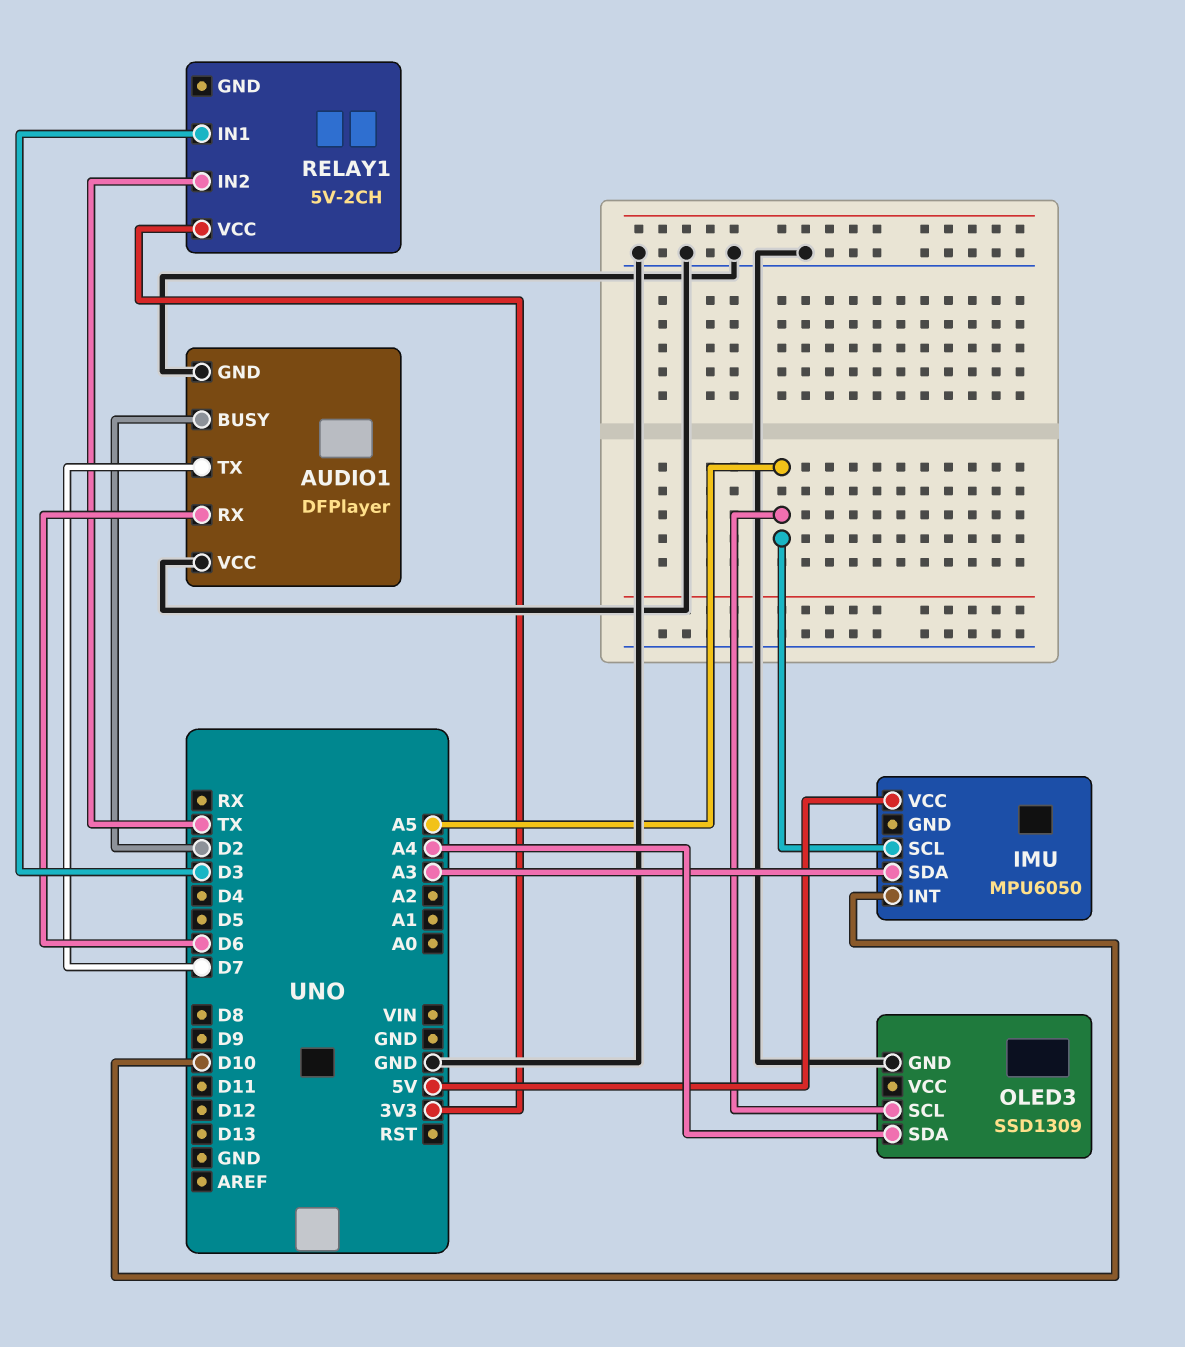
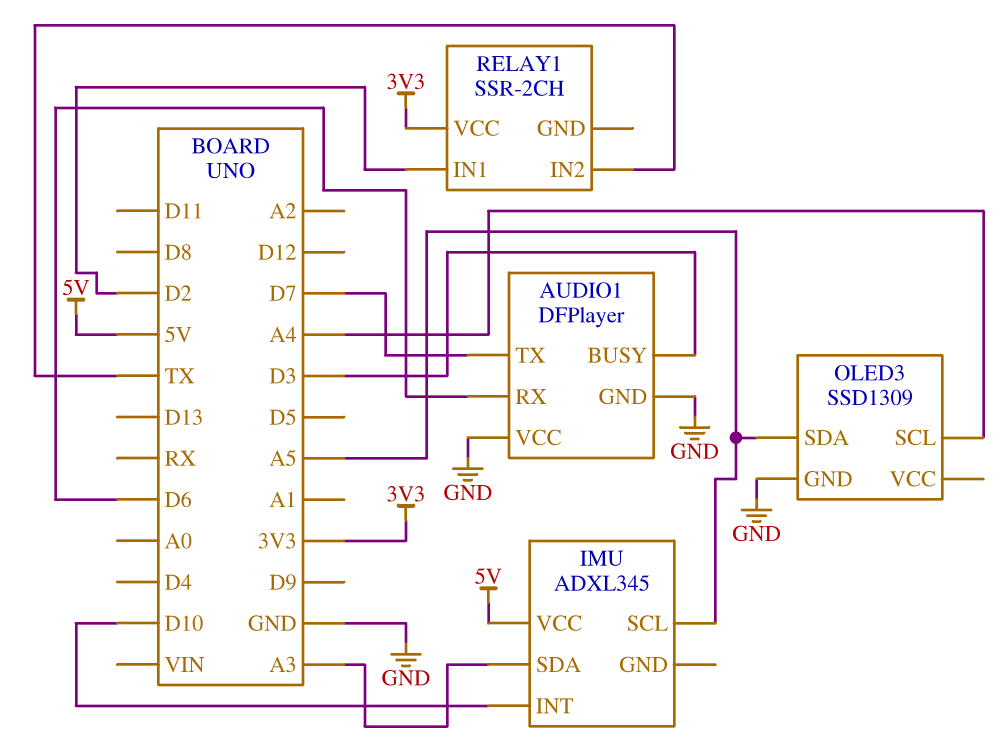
AUDIO1 pin BUSY: D2 -> D3
IMU: MPU6050 -> ADXL345
OLED3 pin SCL: A5 -> A4
OLED3 pin SDA: A4 -> A5
RELAY1: 5V-2CH -> SSR-2CH
RELAY1 pin IN1: D3 -> D2

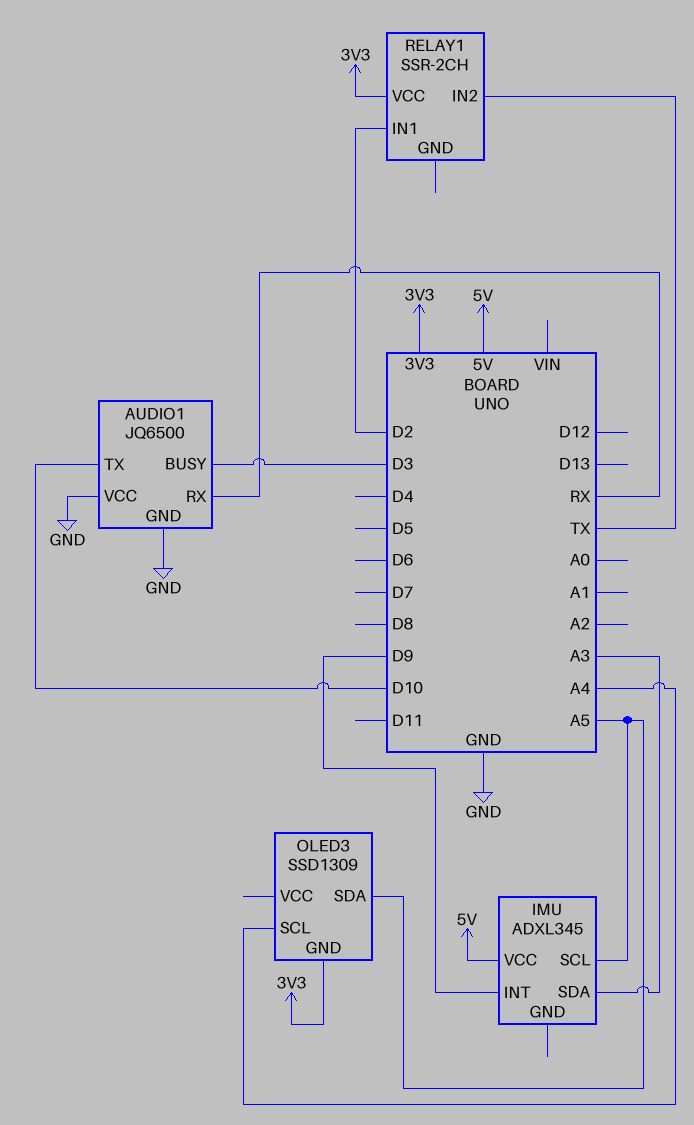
AUDIO1: DFPlayer -> JQ6500
AUDIO1 pin RX: D6 -> RX
AUDIO1 pin TX: D7 -> D10
IMU pin INT: D10 -> D9
OLED3 pin GND: GND -> 3V3

